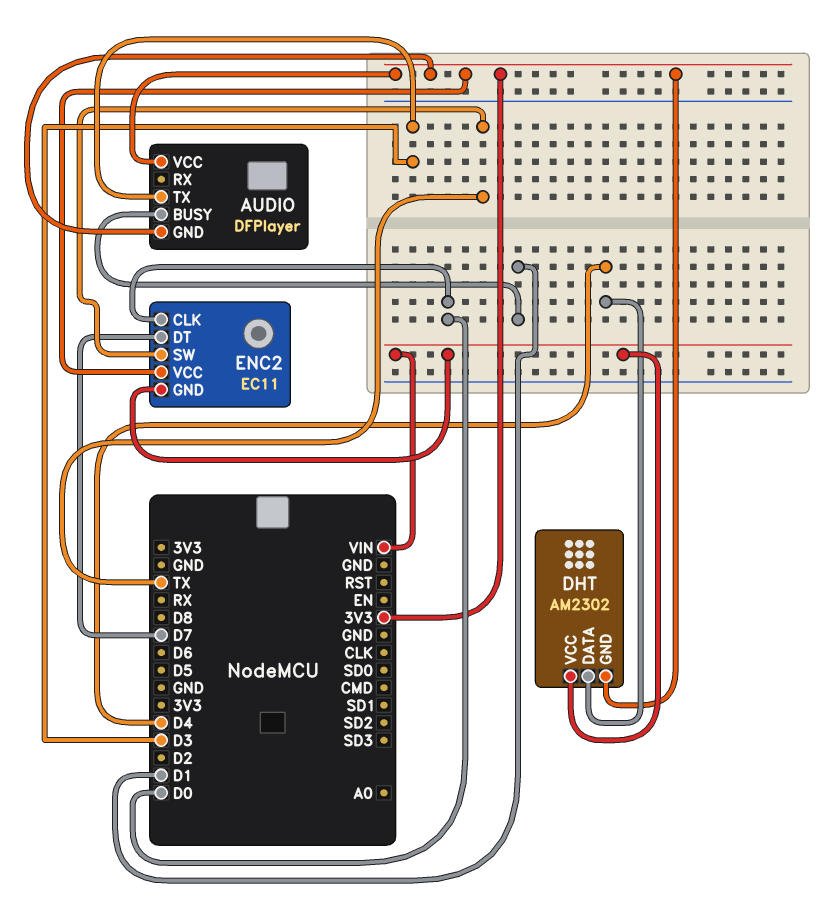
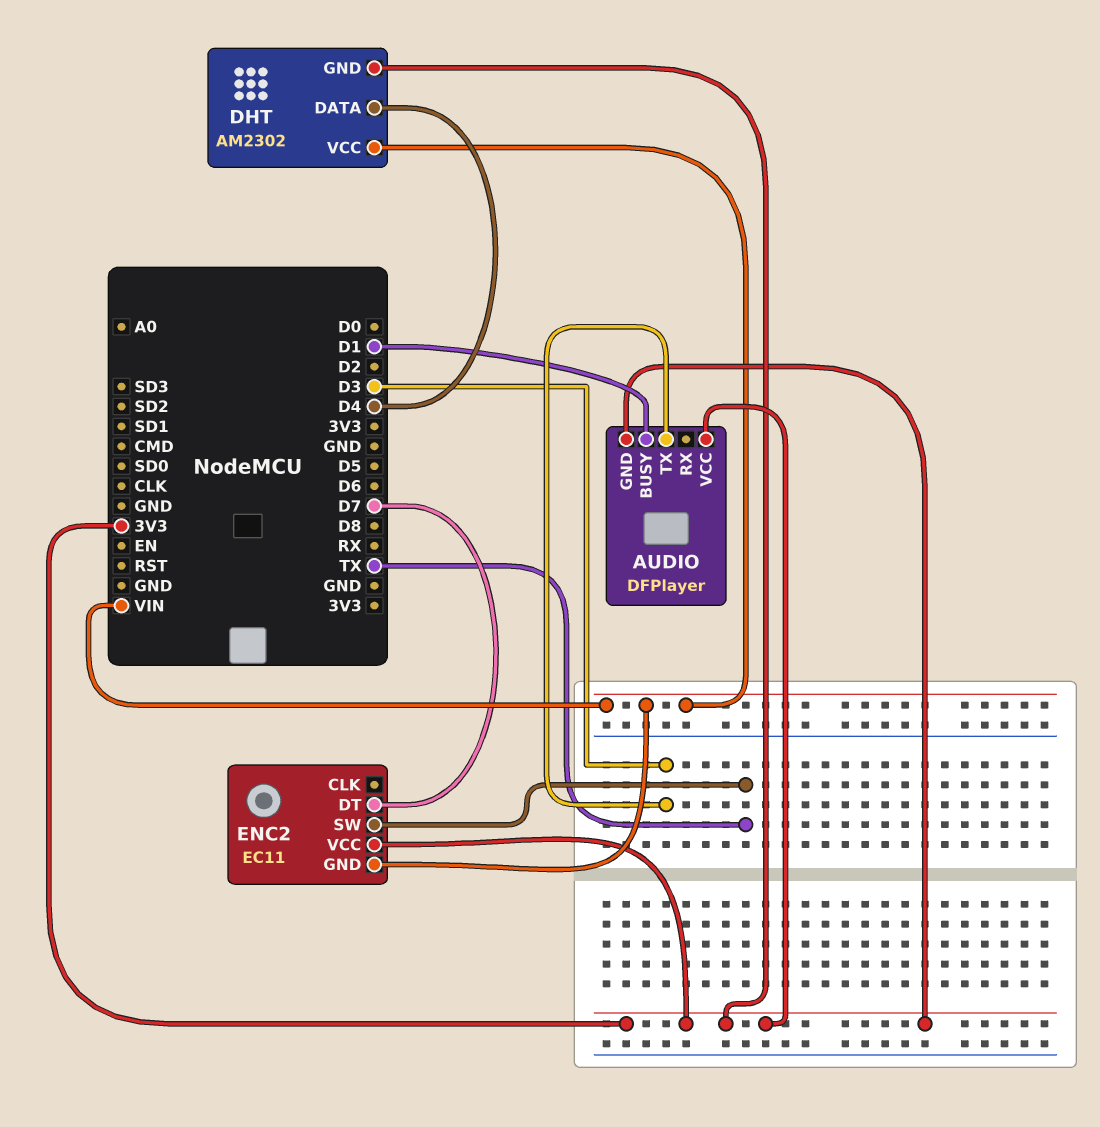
ENC2 pin CLK: D0 -> none

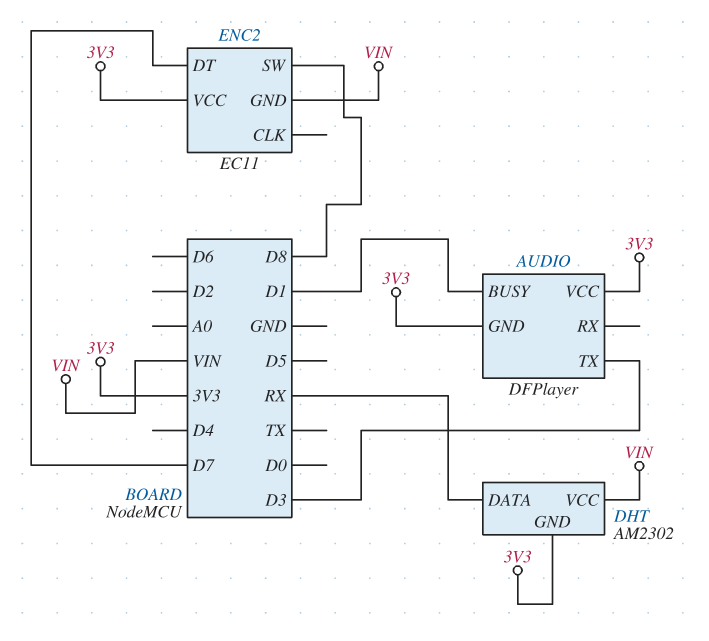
DHT pin DATA: D4 -> RX
ENC2 pin SW: TX -> D8

